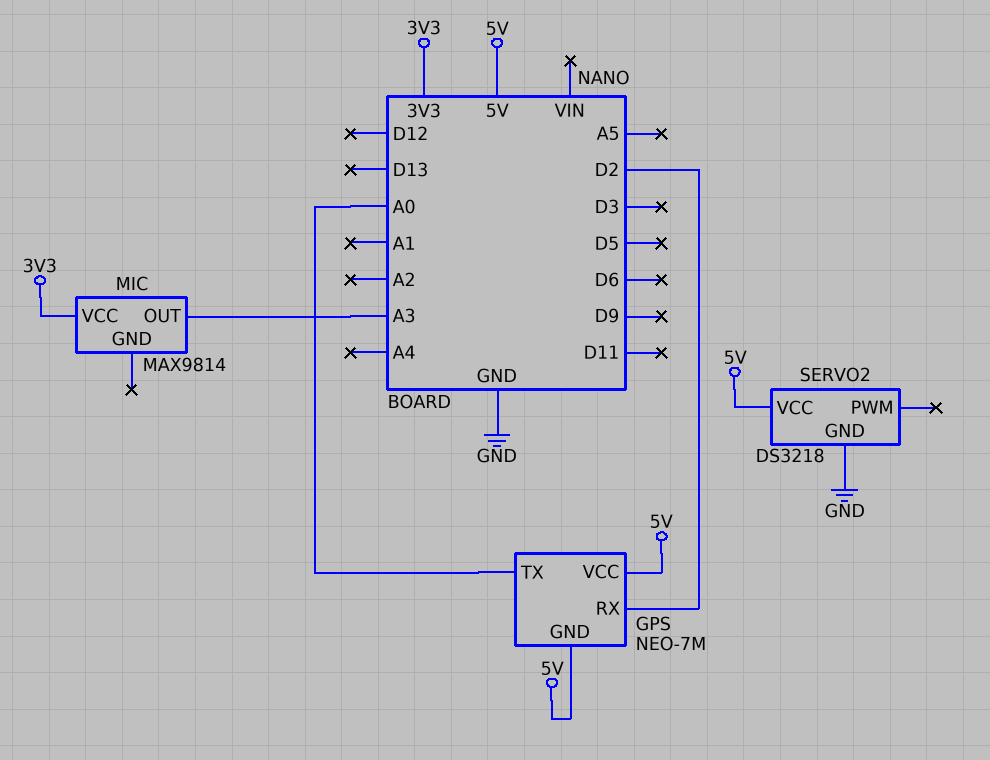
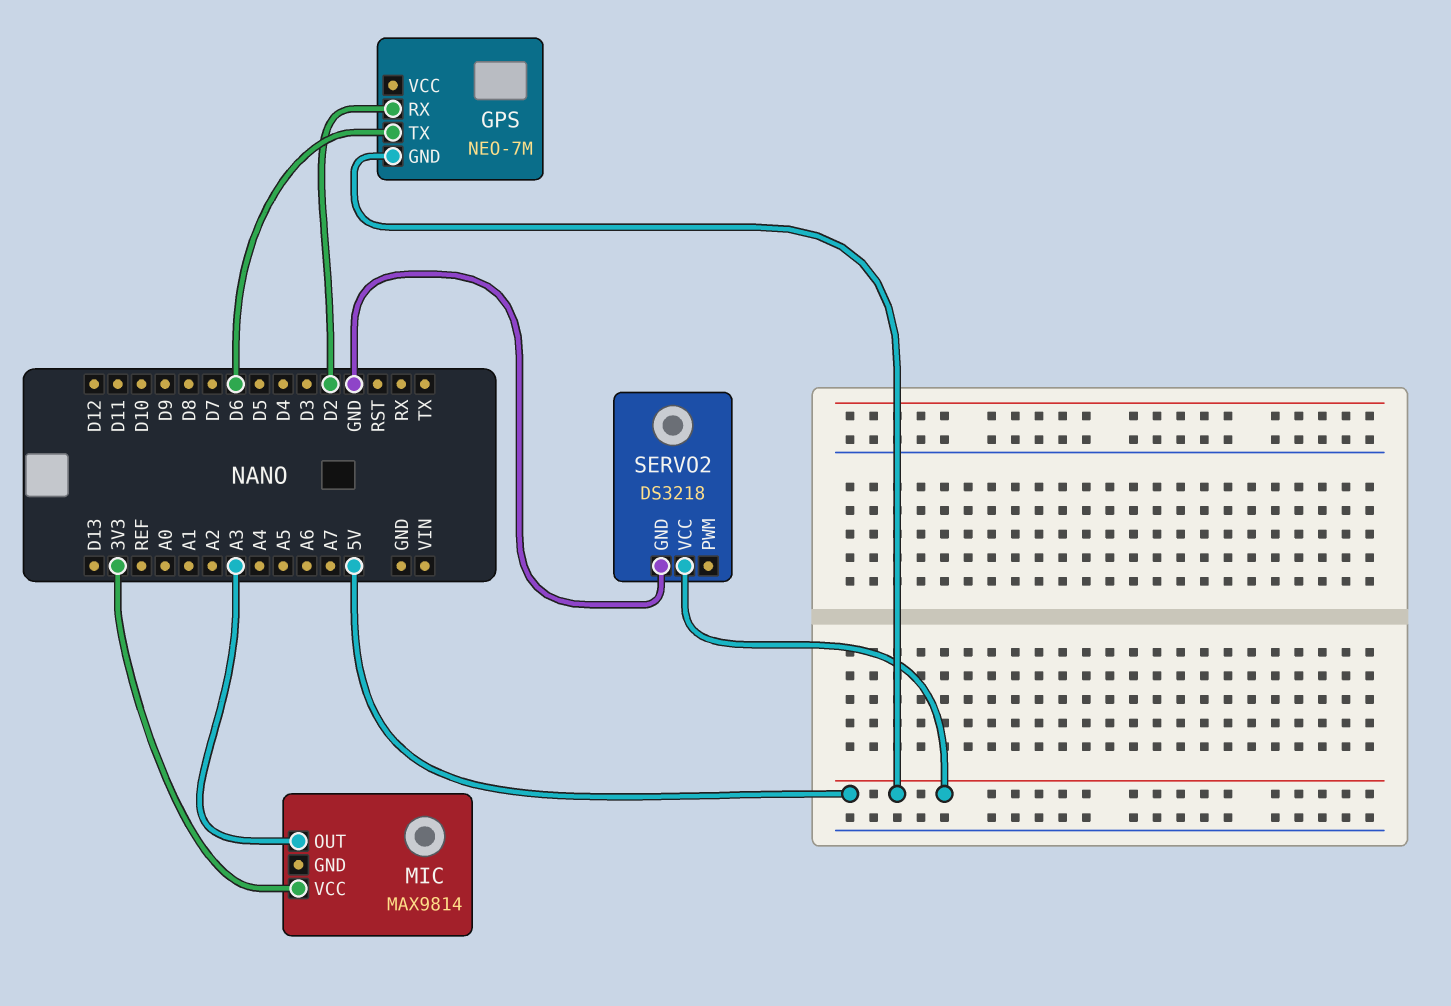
GPS pin TX: A0 -> D6
GPS pin VCC: 5V -> none

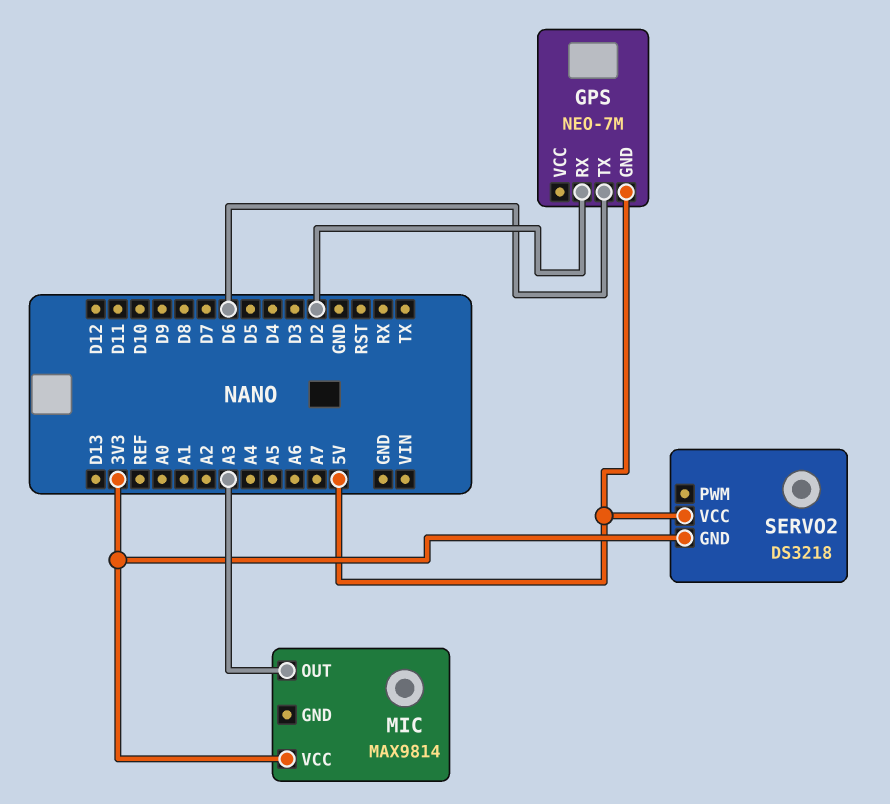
SERVO2 pin GND: GND -> 3V3

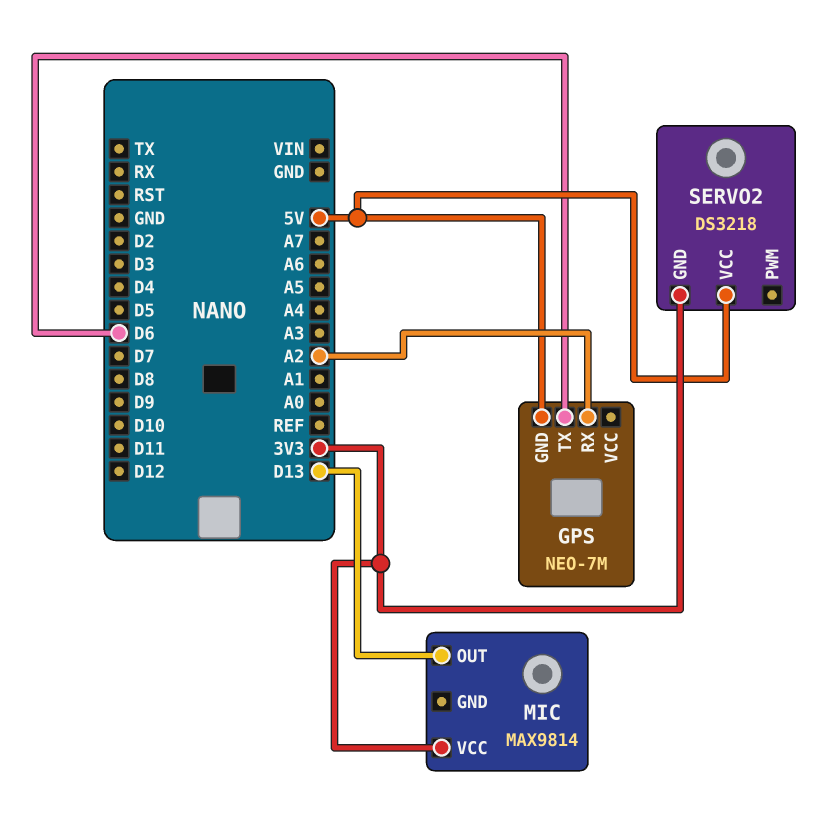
GPS pin RX: D2 -> A2
MIC pin OUT: A3 -> D13

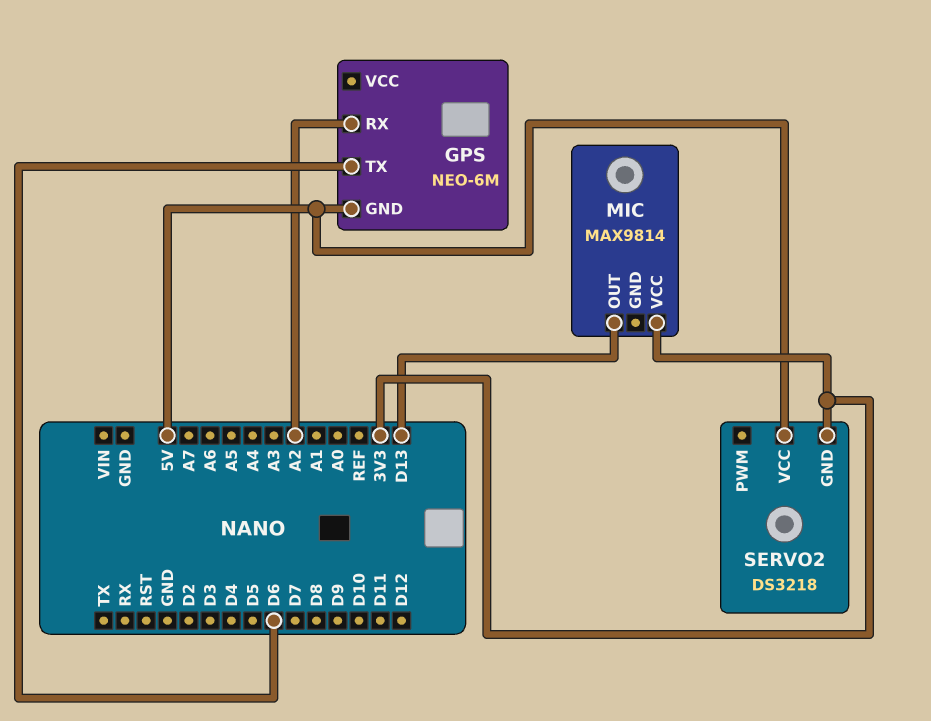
GPS: NEO-7M -> NEO-6M

